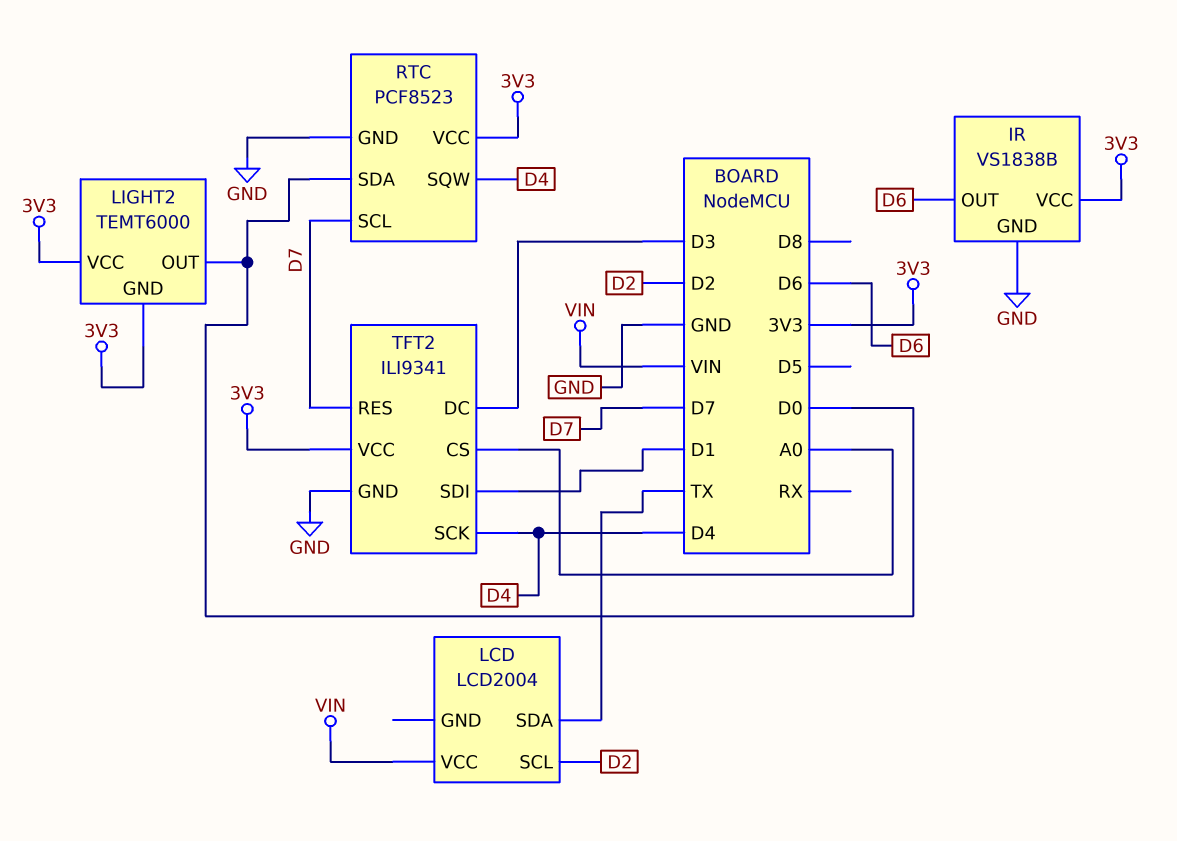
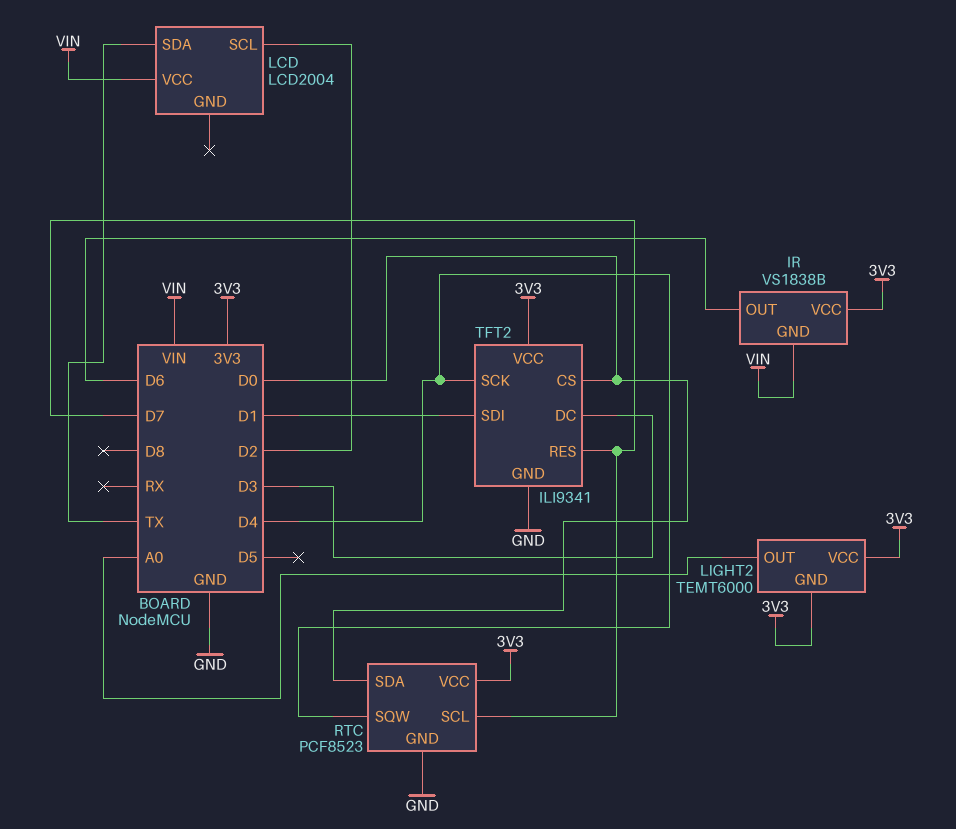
IR pin GND: GND -> VIN
LIGHT2 pin OUT: D0 -> A0
TFT2 pin CS: A0 -> D0

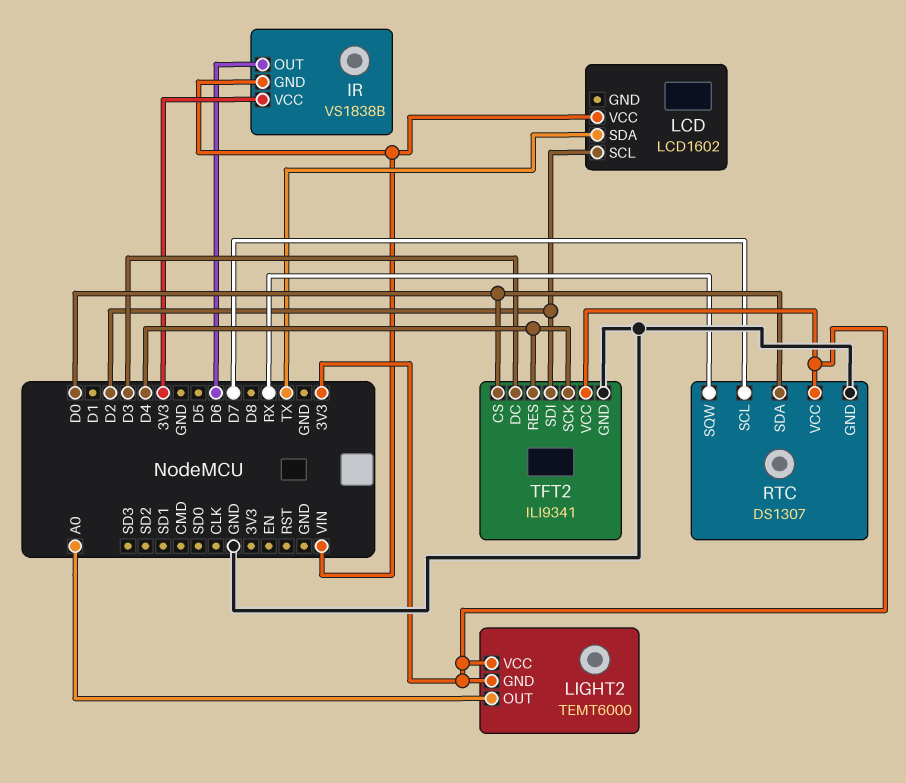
LCD: LCD2004 -> LCD1602
RTC: PCF8523 -> DS1307
RTC pin SQW: D4 -> RX
TFT2 pin RES: D7 -> D4
TFT2 pin SDI: D1 -> D2

